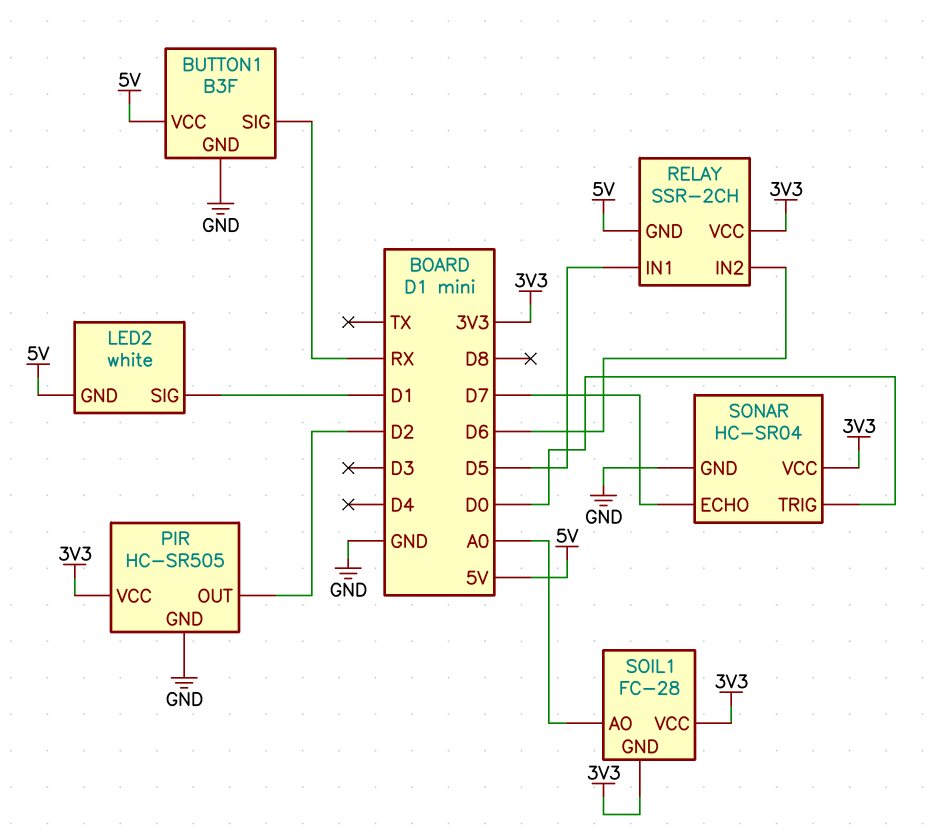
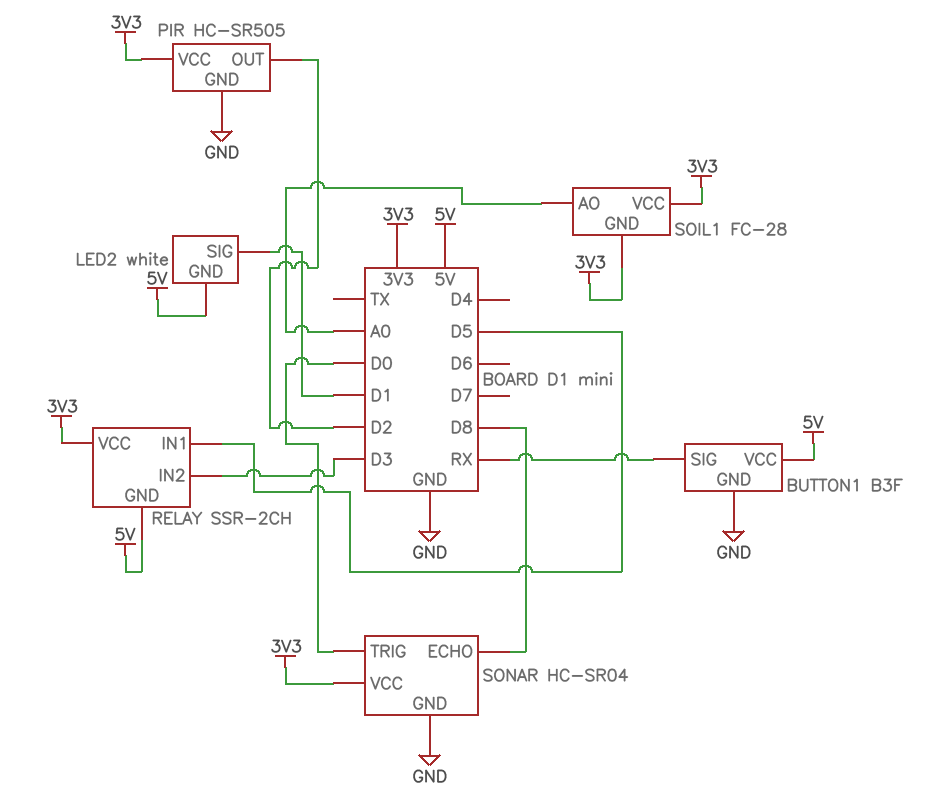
RELAY pin IN2: D6 -> D3
SONAR pin ECHO: D7 -> D8

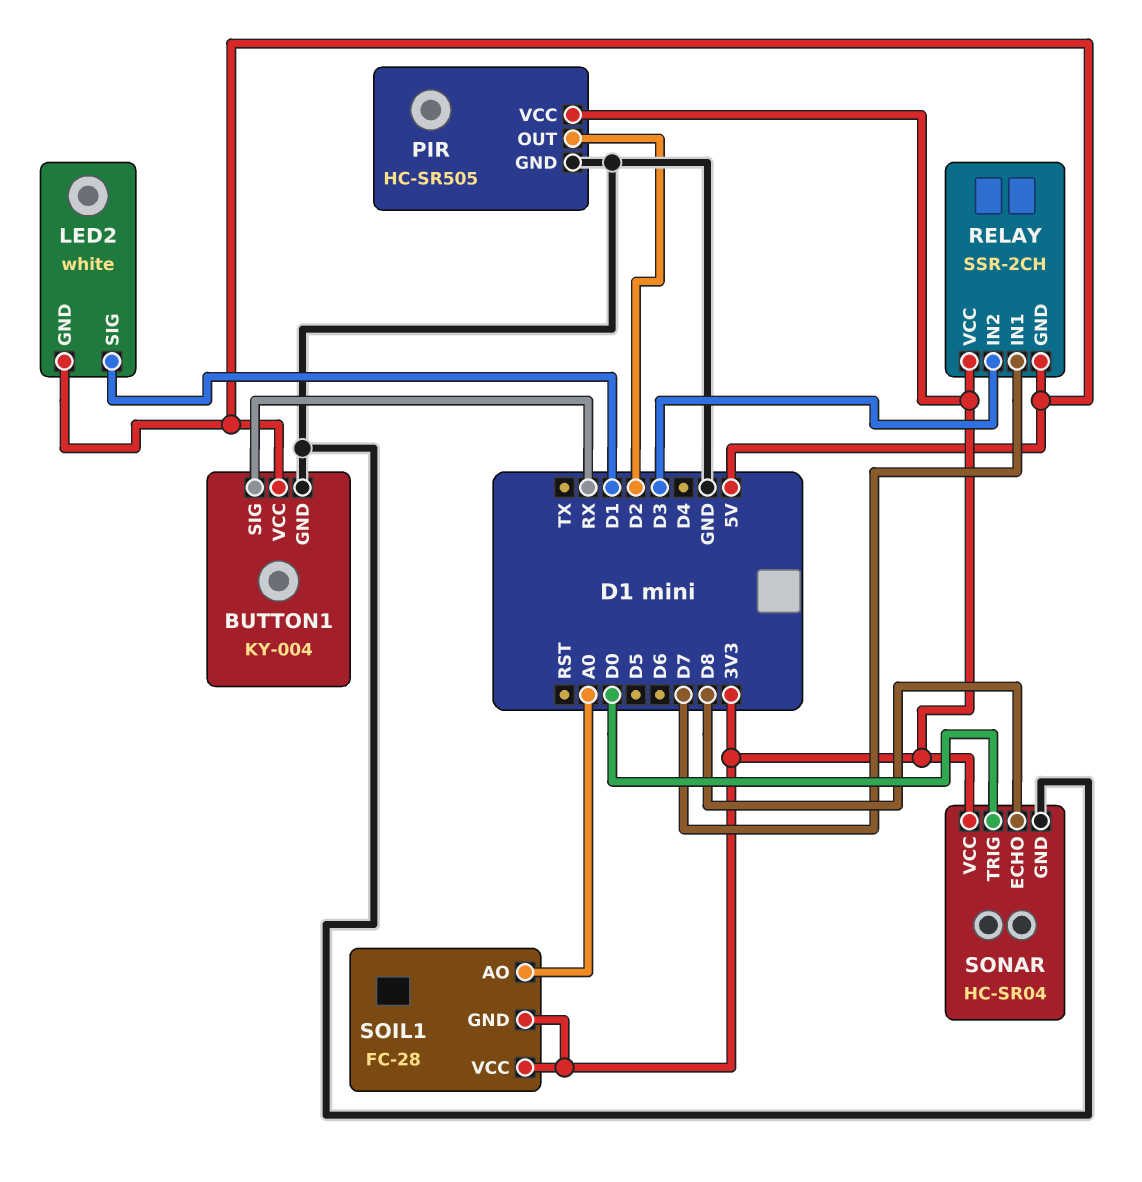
BUTTON1: B3F -> KY-004
RELAY pin IN1: D5 -> D7

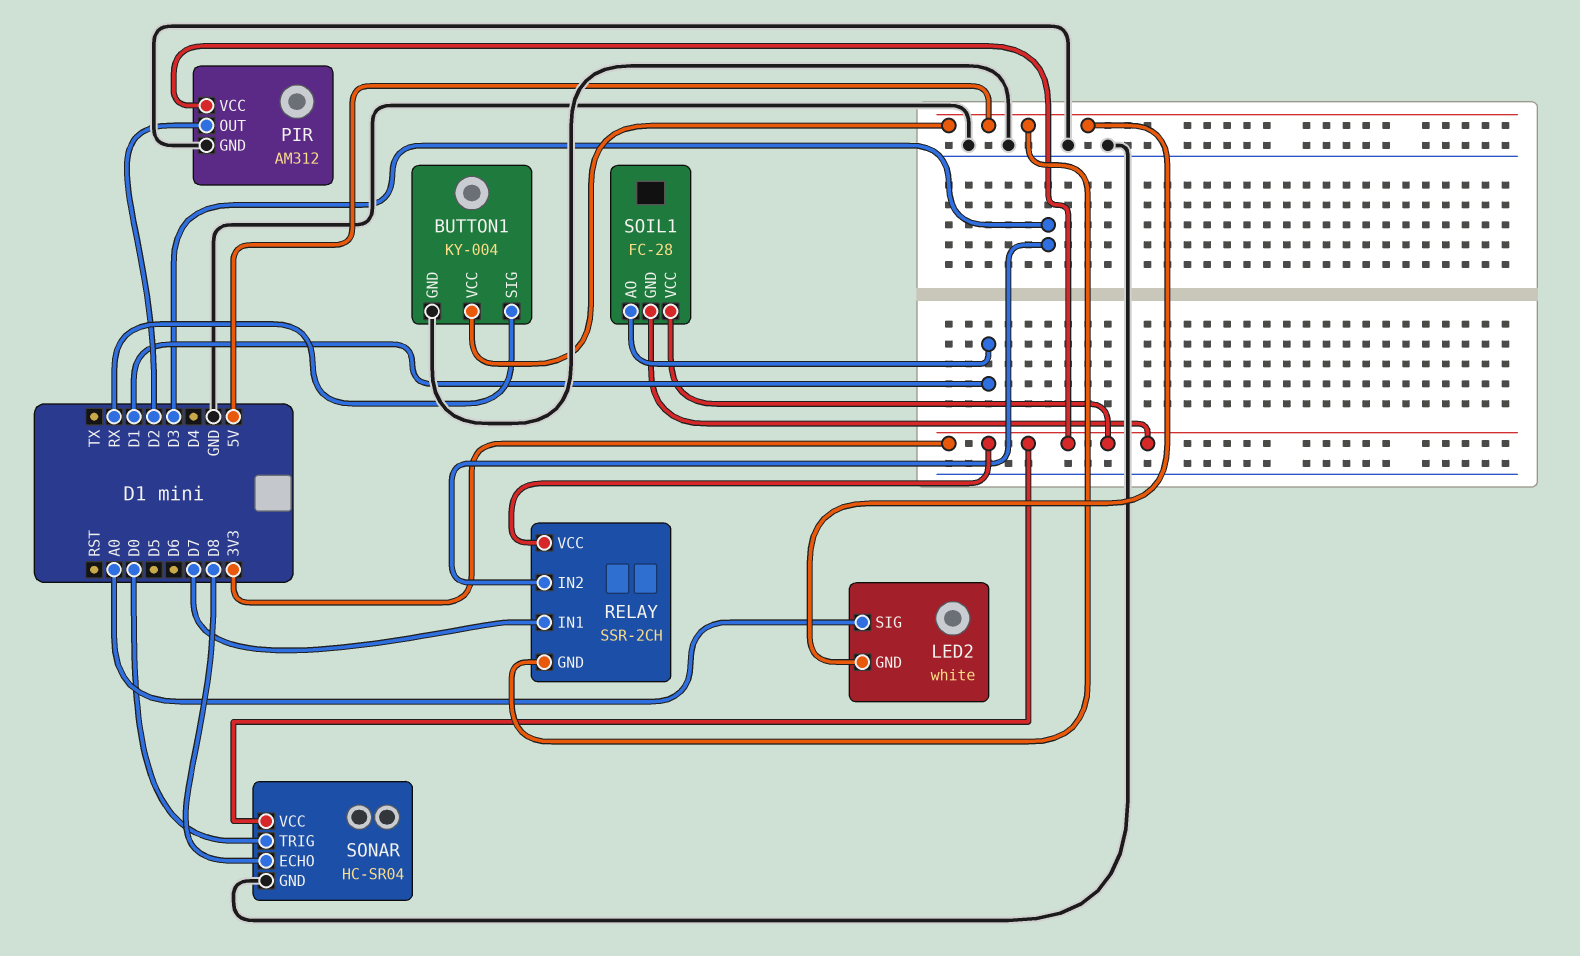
LED2 pin SIG: D1 -> A0
PIR: HC-SR505 -> AM312
SOIL1 pin AO: A0 -> D1

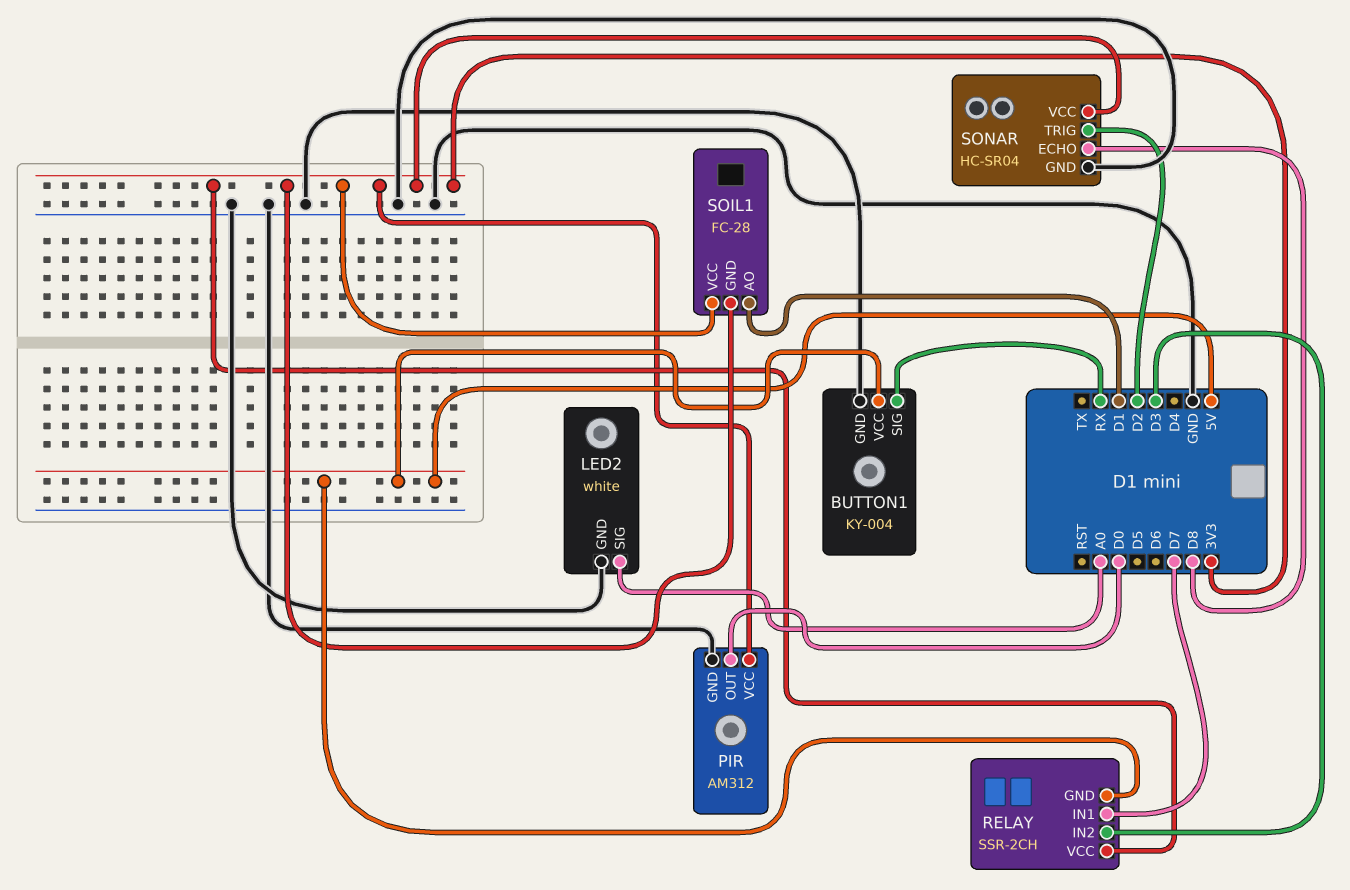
LED2 pin GND: 5V -> GND
PIR pin OUT: D2 -> D0
SONAR pin TRIG: D0 -> D2

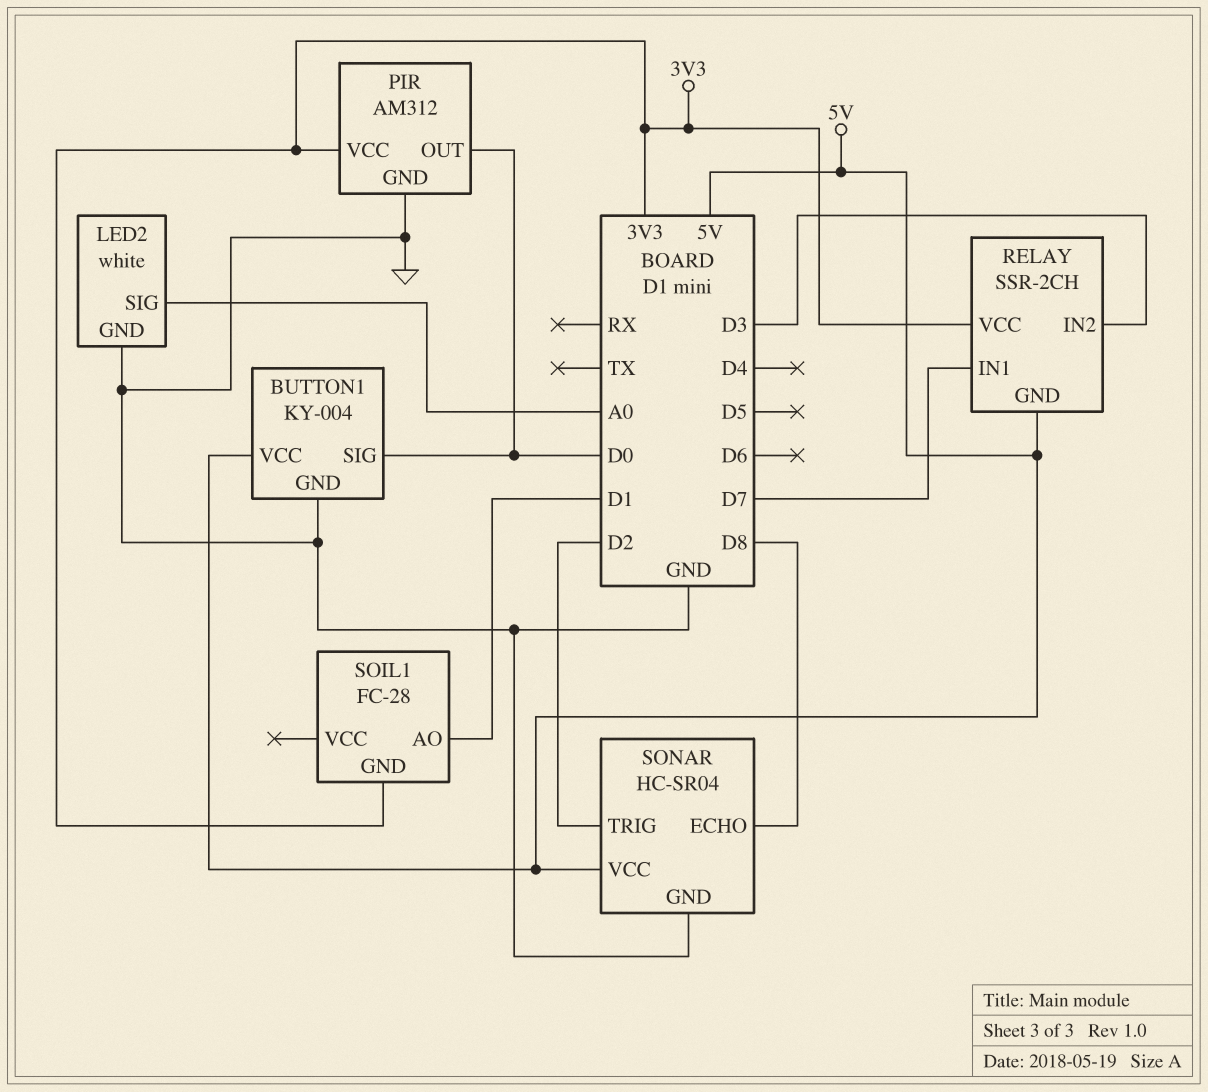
BUTTON1 pin SIG: RX -> D0
SOIL1 pin VCC: 3V3 -> none
SONAR pin VCC: 3V3 -> 5V

